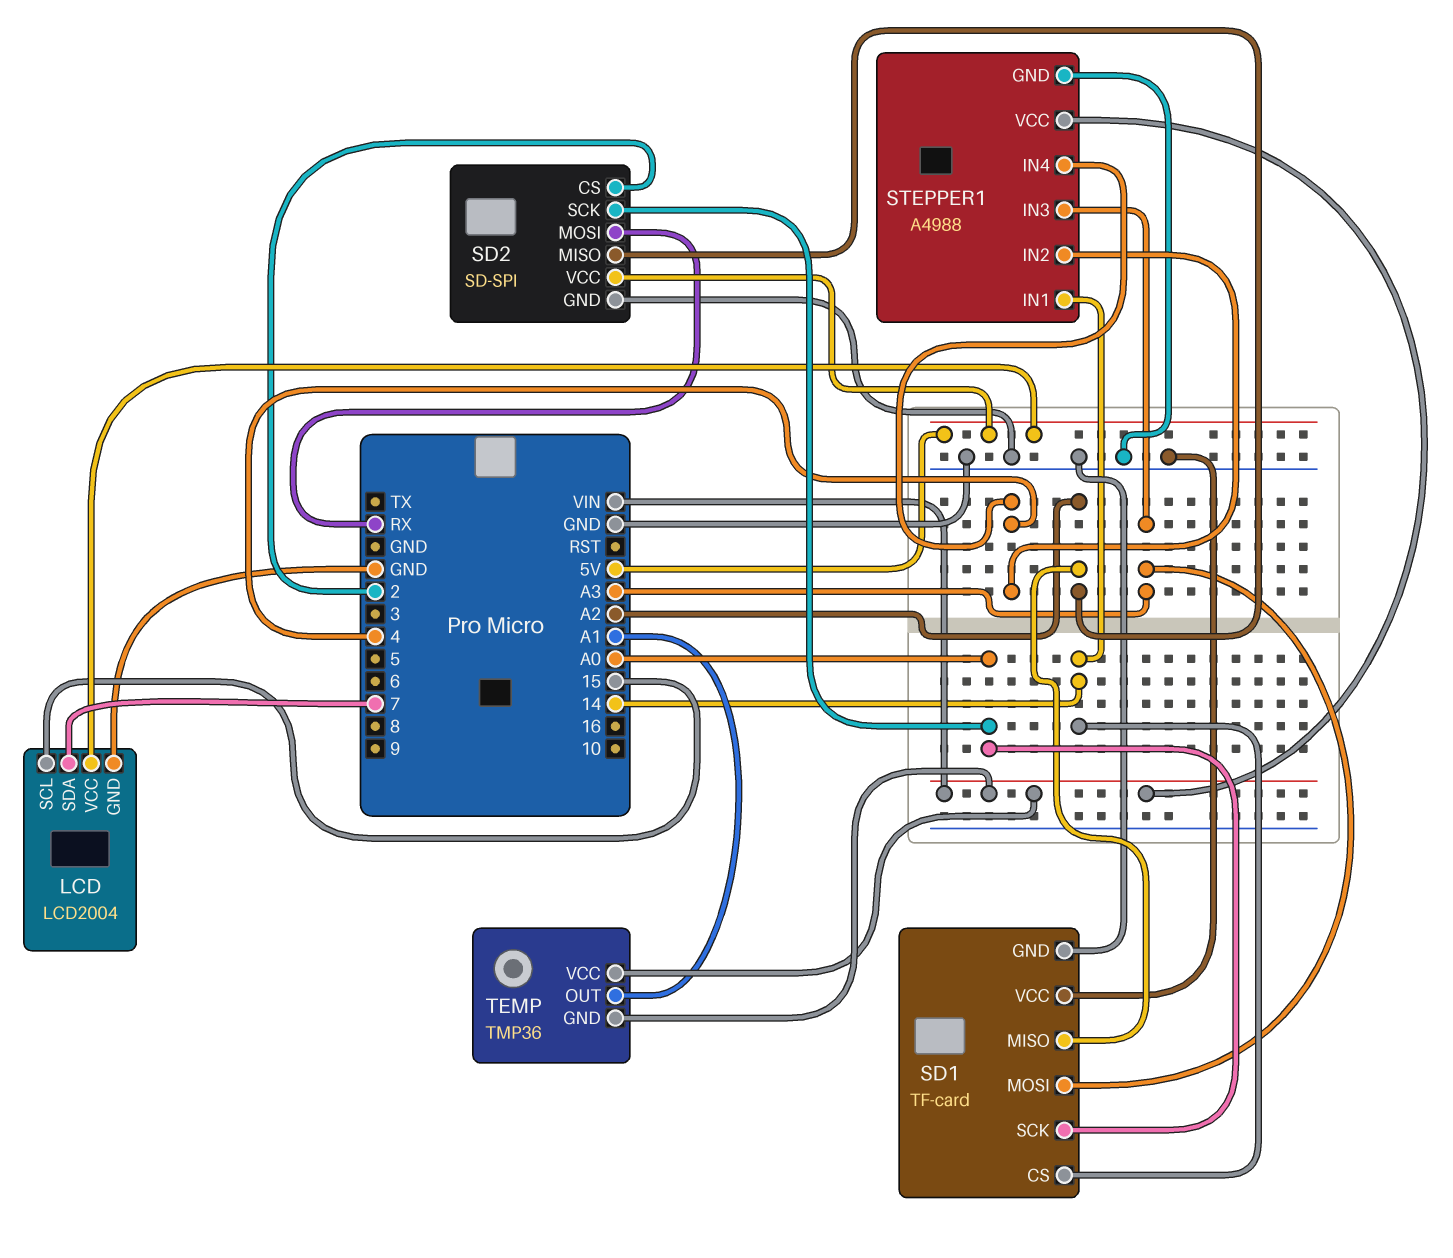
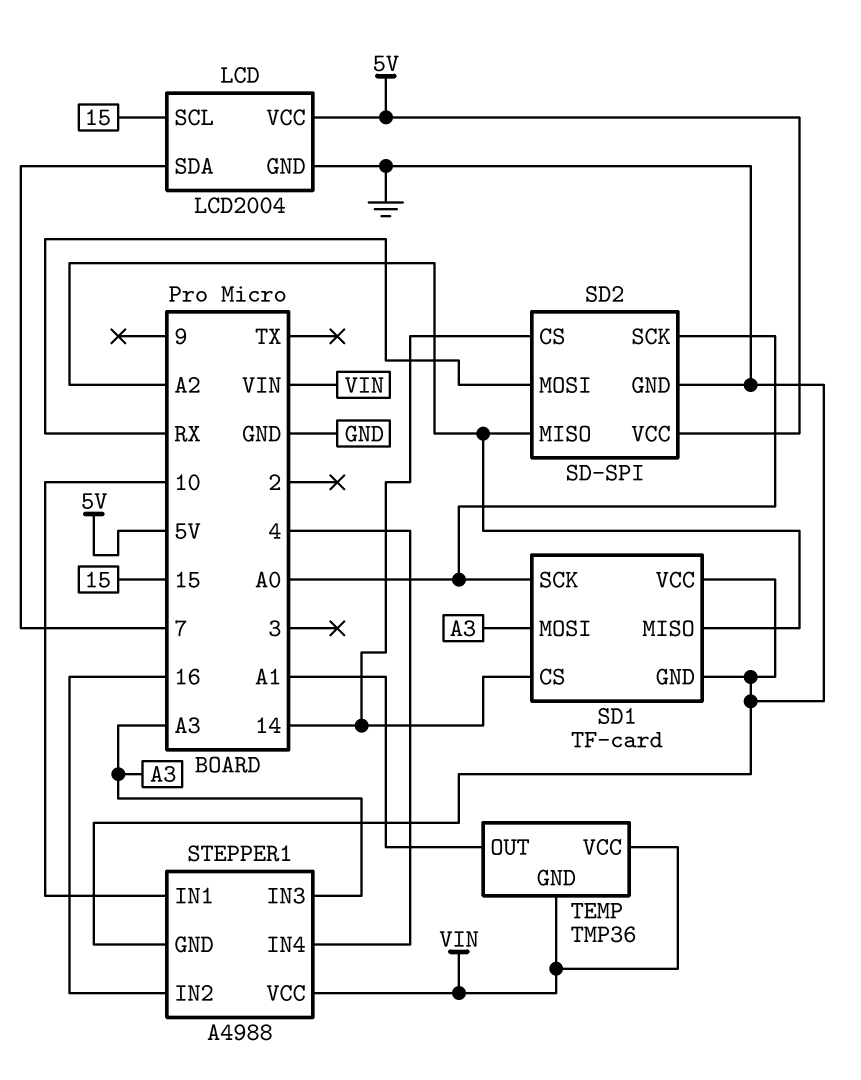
SD2 pin CS: 2 -> 14
STEPPER1 pin IN1: 14 -> 10
STEPPER1 pin IN2: 4 -> 16

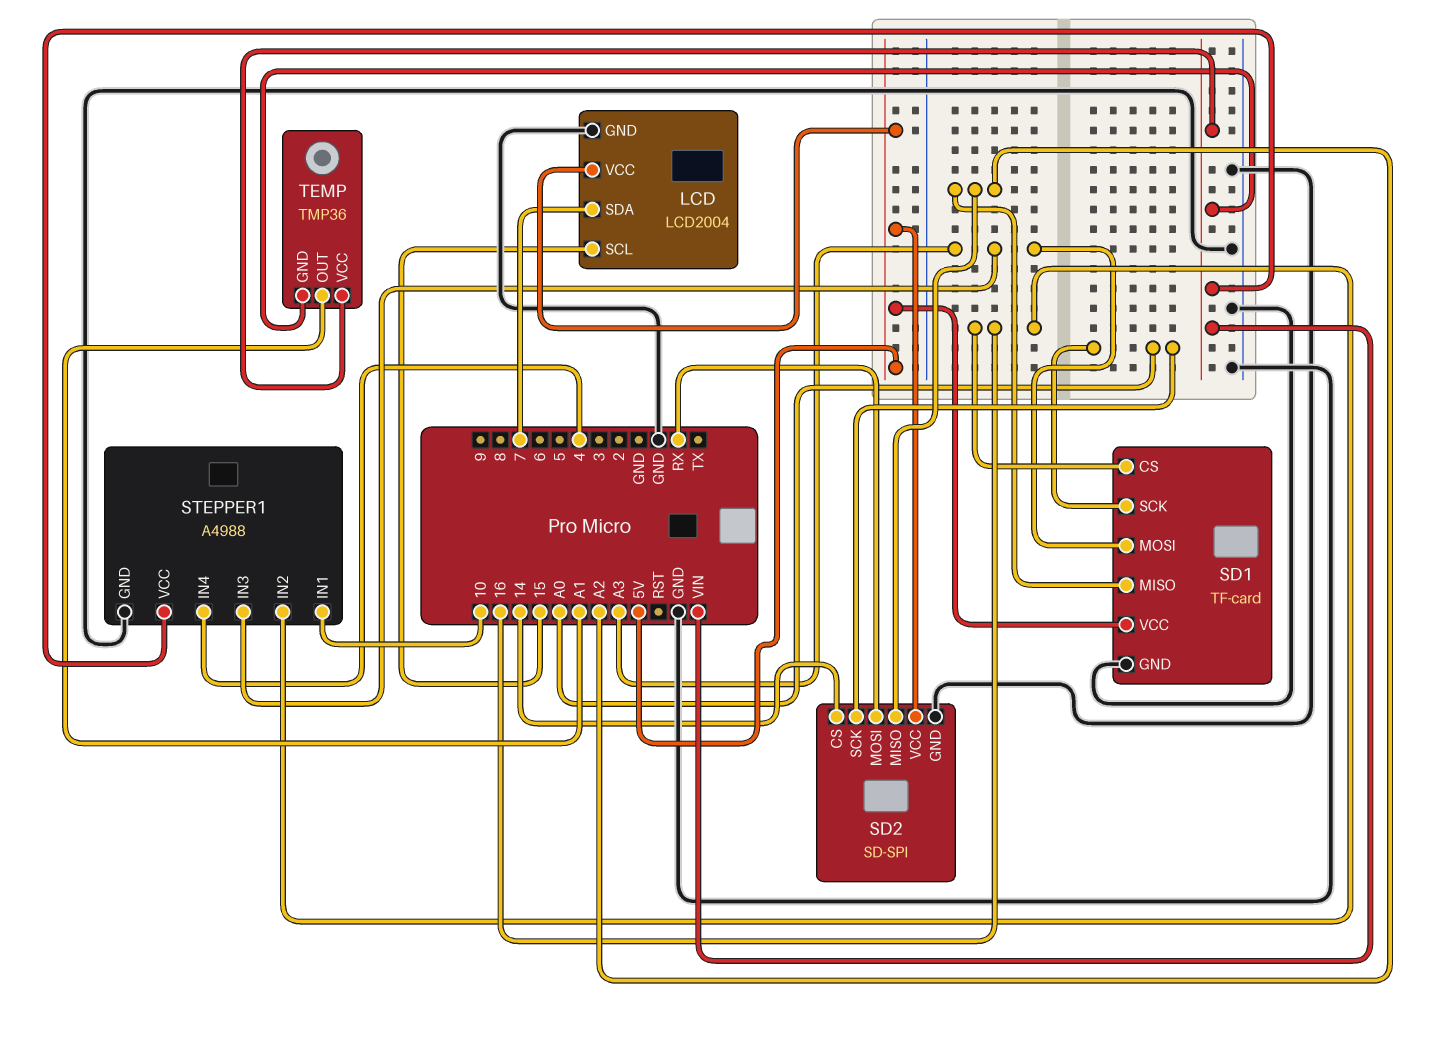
SD1 pin CS: 14 -> 16
SD1 pin VCC: GND -> 5V

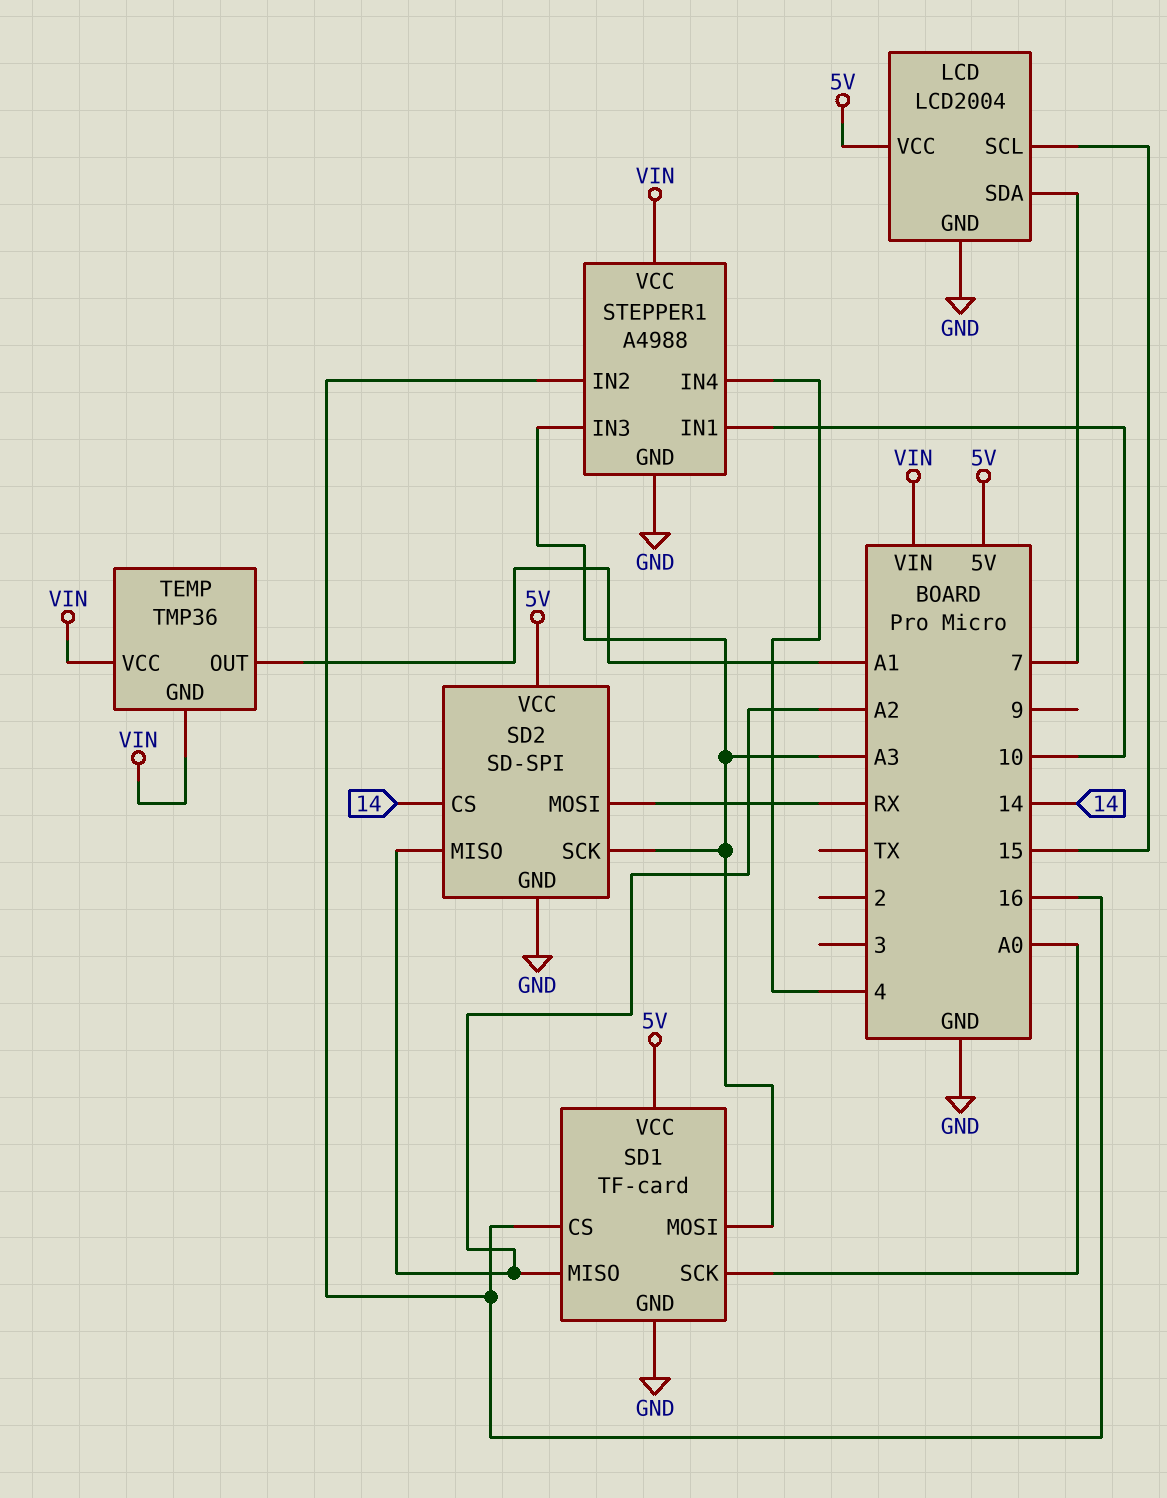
SD2 pin SCK: A0 -> A3

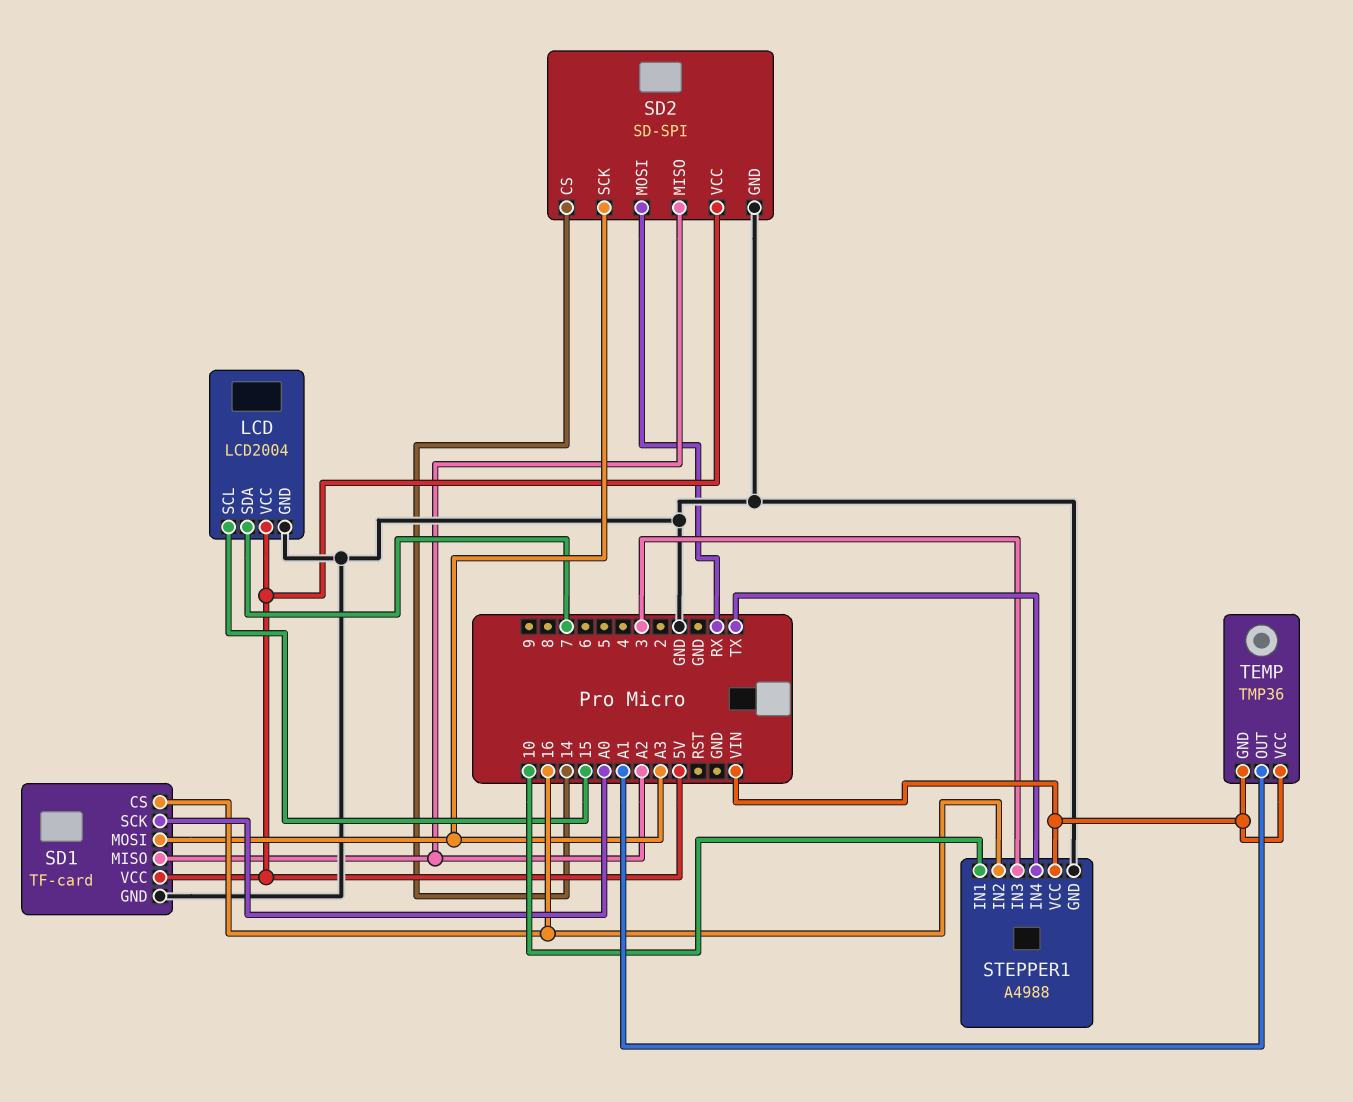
STEPPER1 pin IN3: A3 -> 3
STEPPER1 pin IN4: 4 -> TX

